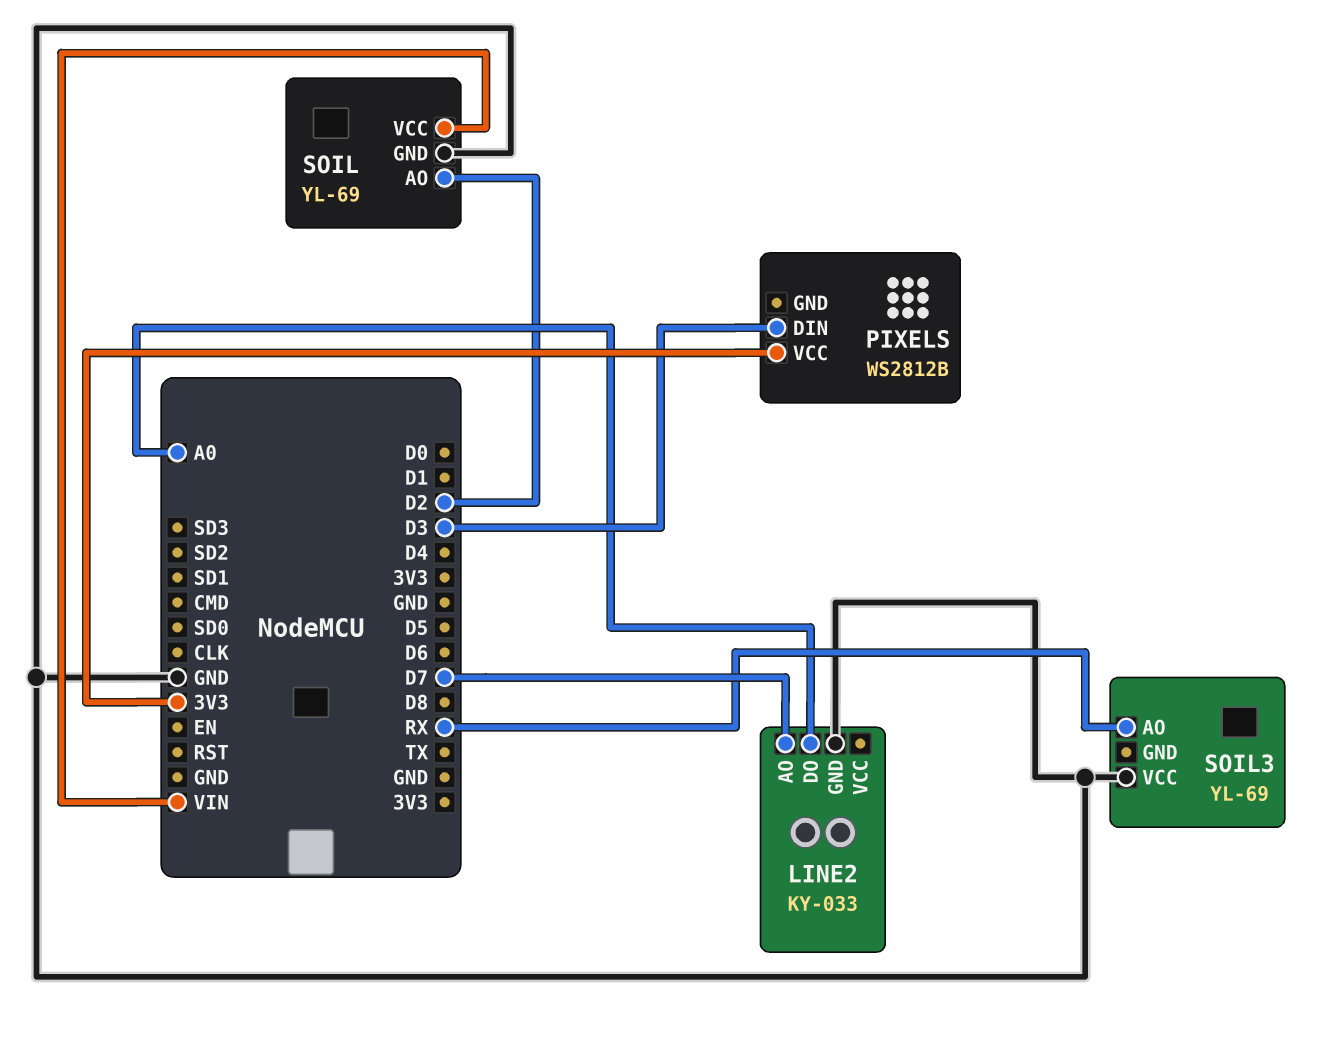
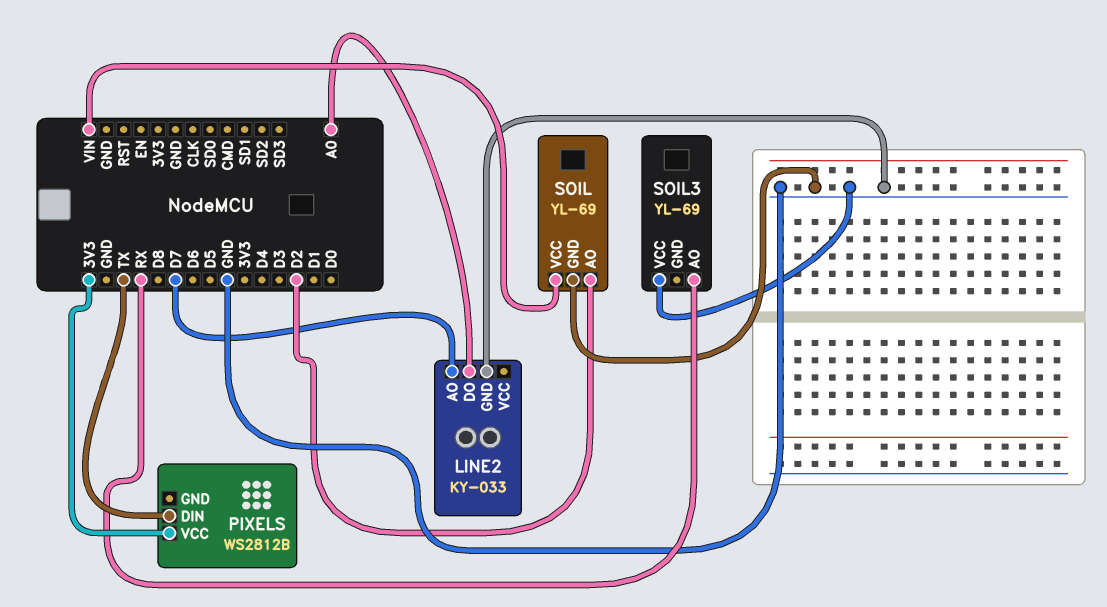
PIXELS pin DIN: D3 -> TX

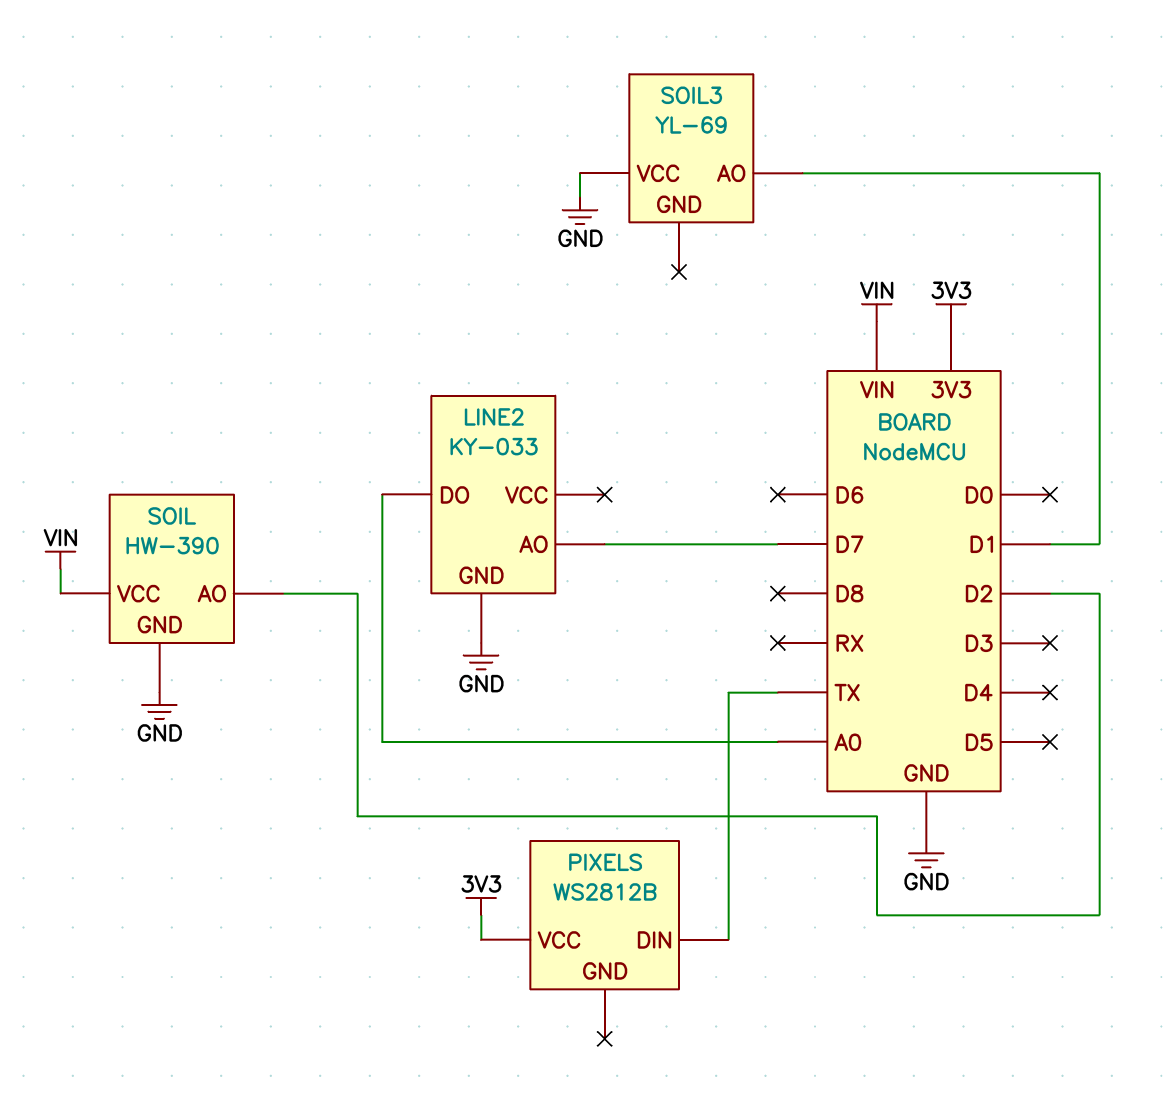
SOIL: YL-69 -> HW-390
SOIL3 pin AO: RX -> D1

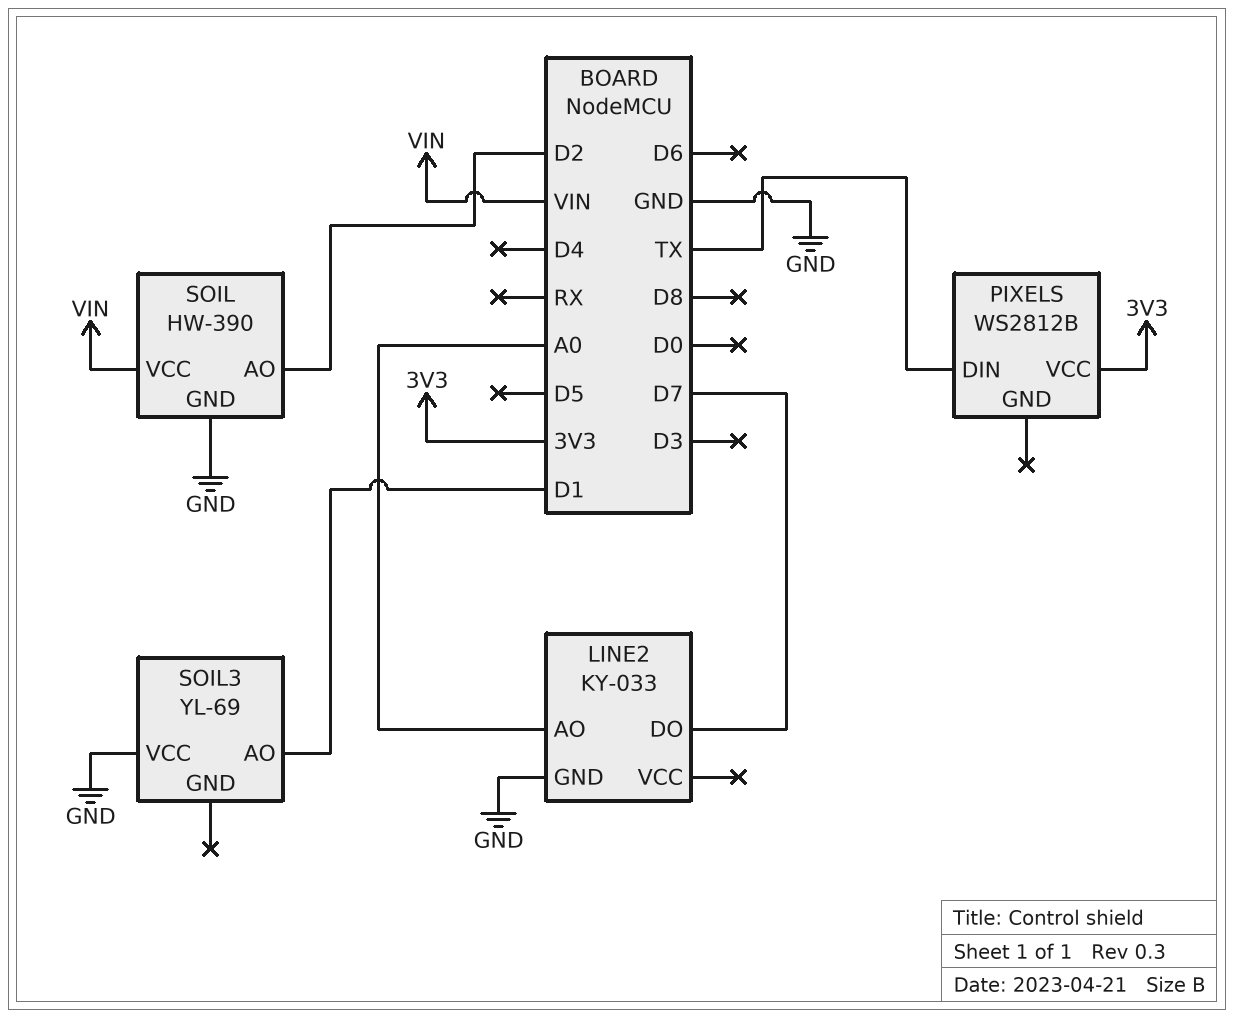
LINE2 pin AO: D7 -> A0
LINE2 pin DO: A0 -> D7

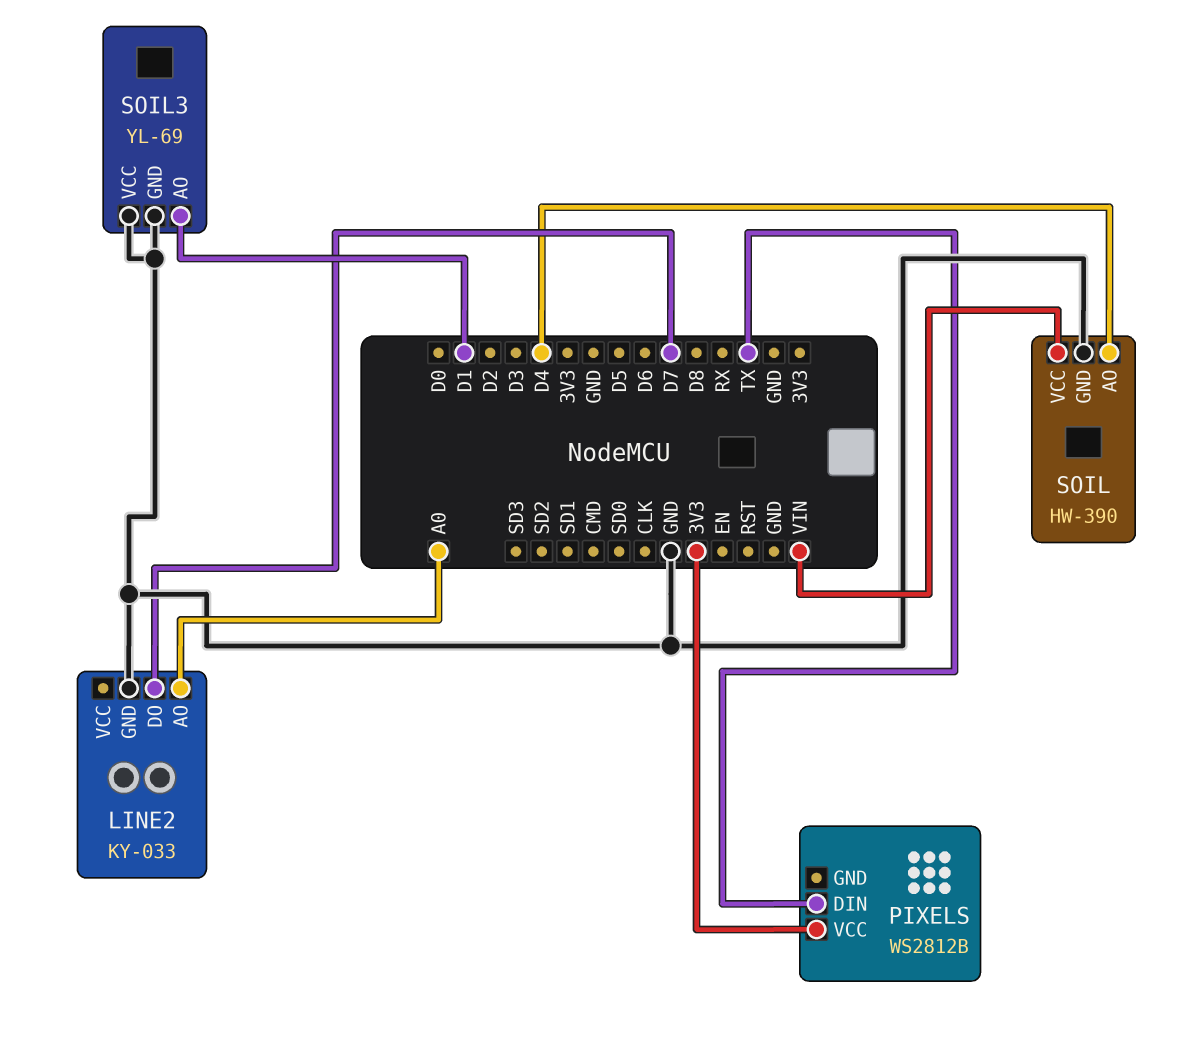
SOIL pin AO: D2 -> D4
SOIL3 pin GND: none -> GND

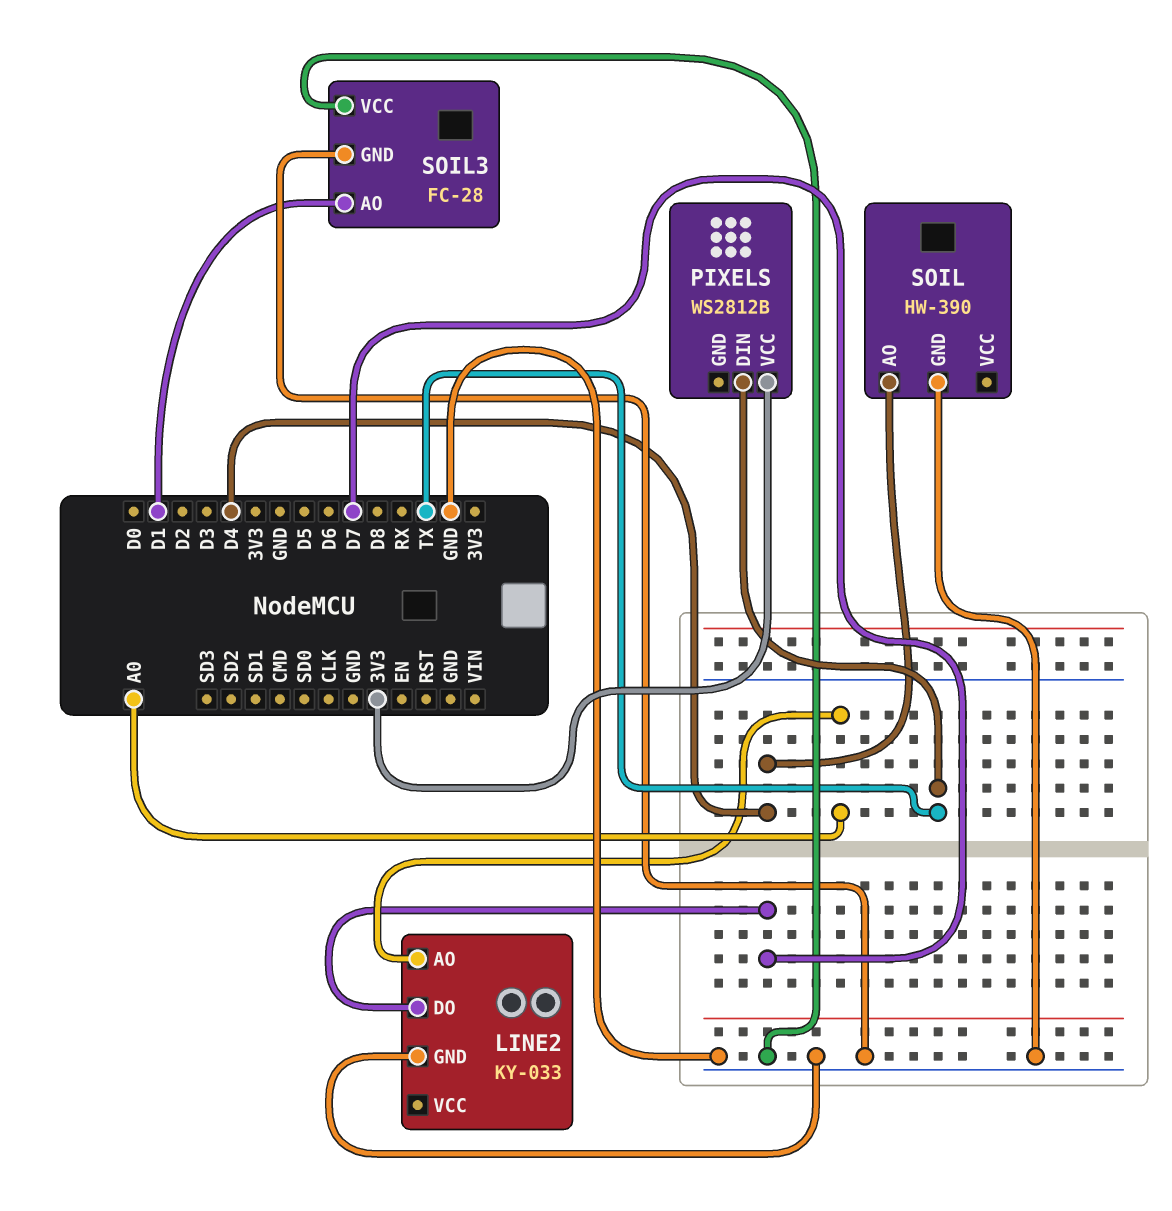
SOIL pin VCC: VIN -> none
SOIL3: YL-69 -> FC-28

